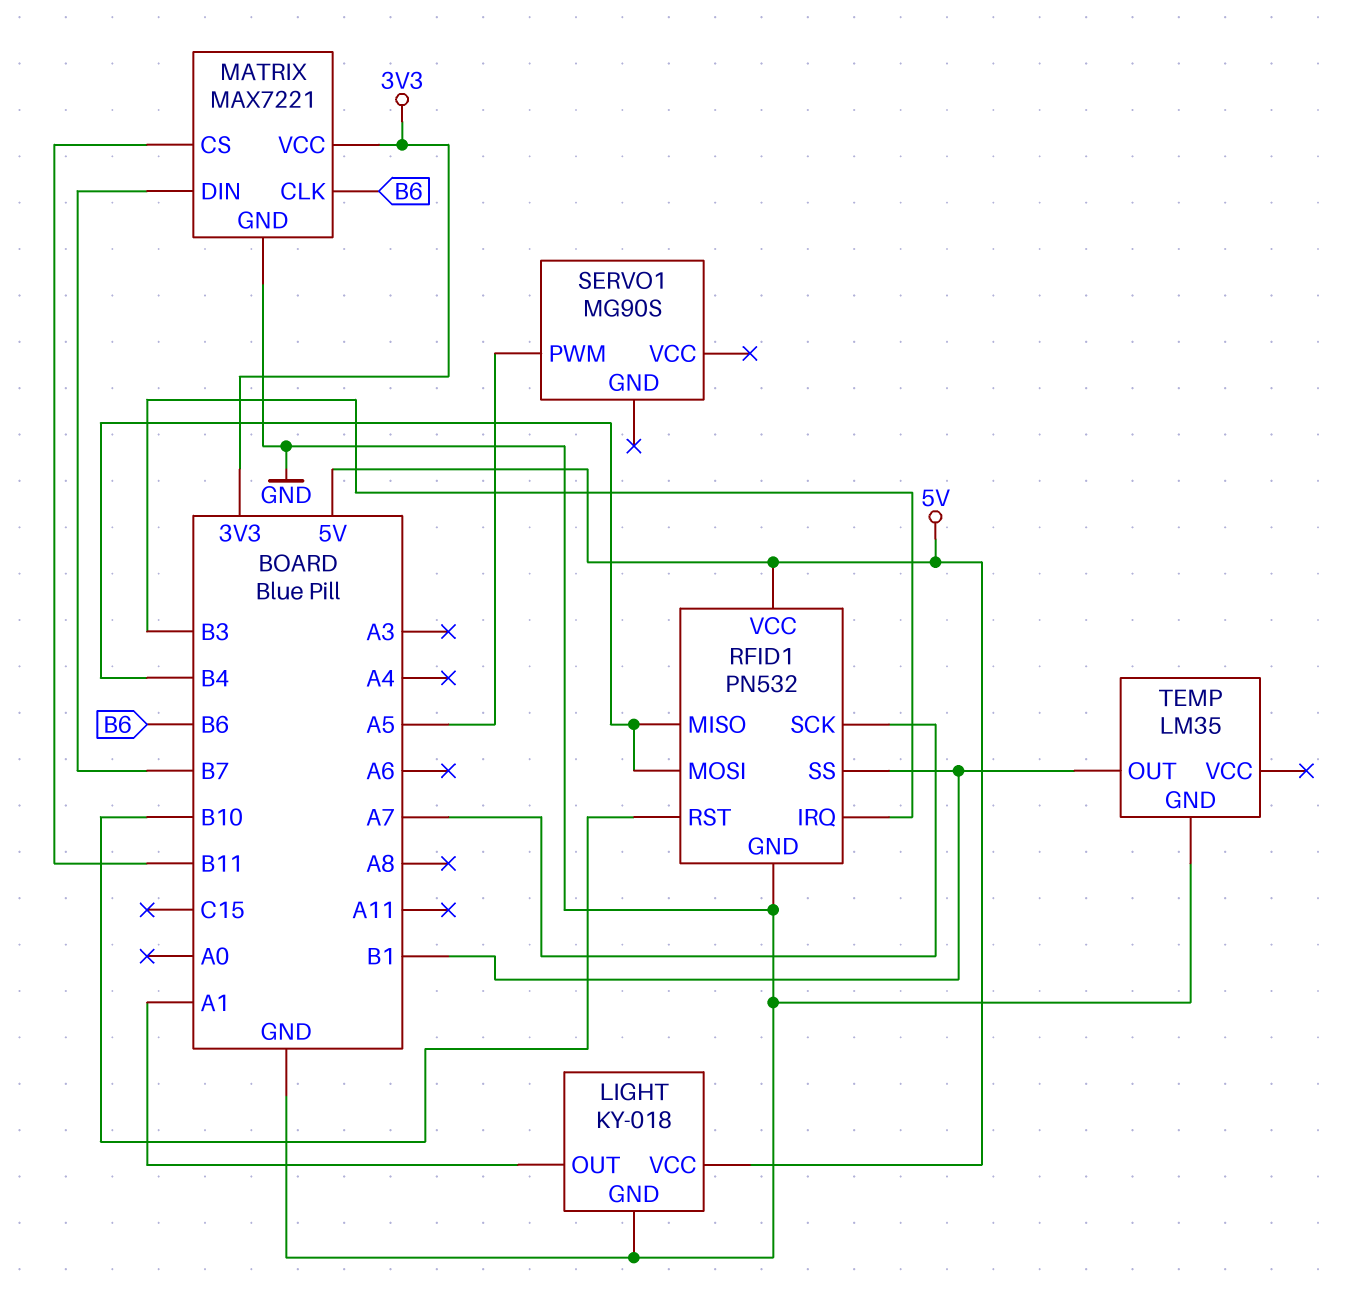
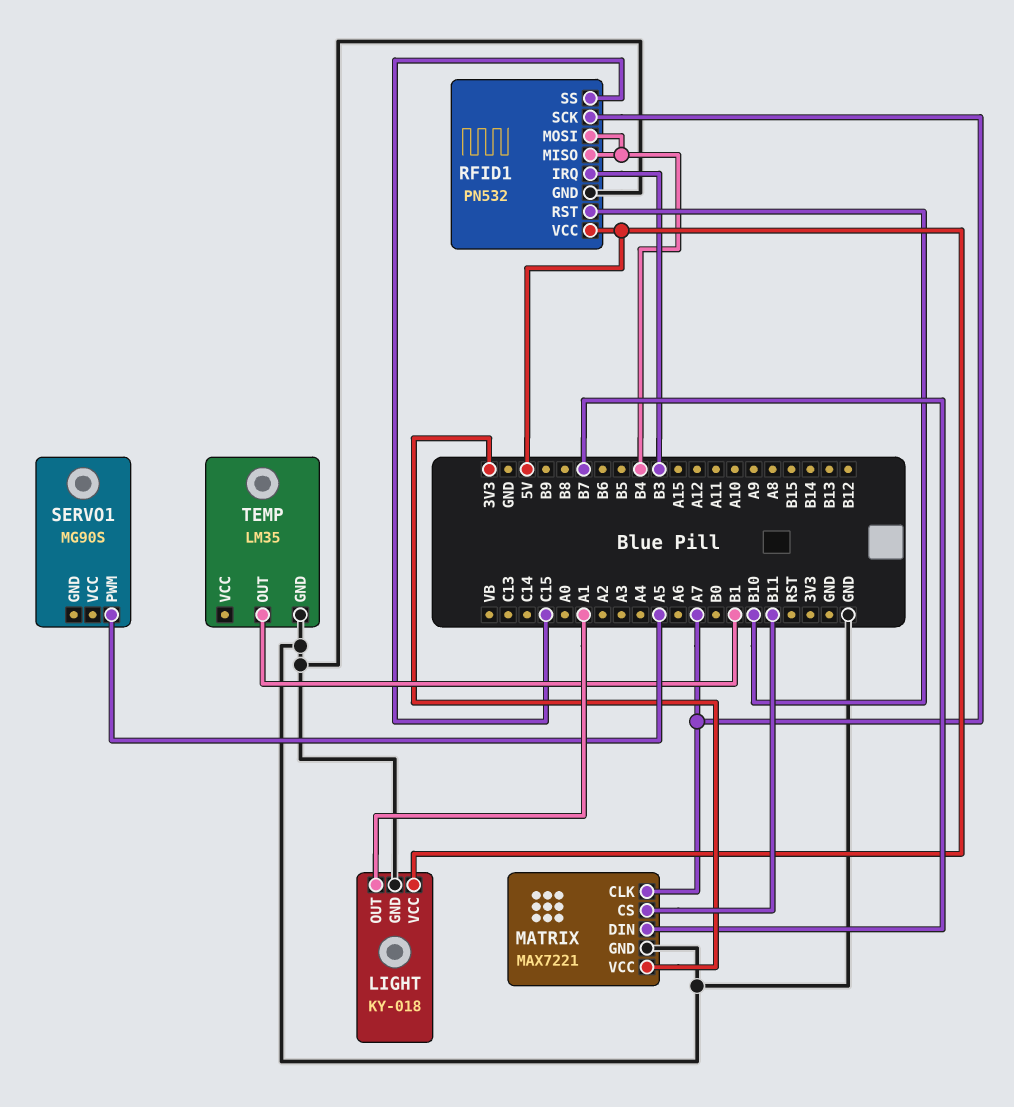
MATRIX pin CLK: B6 -> A7
RFID1 pin SS: B1 -> C15

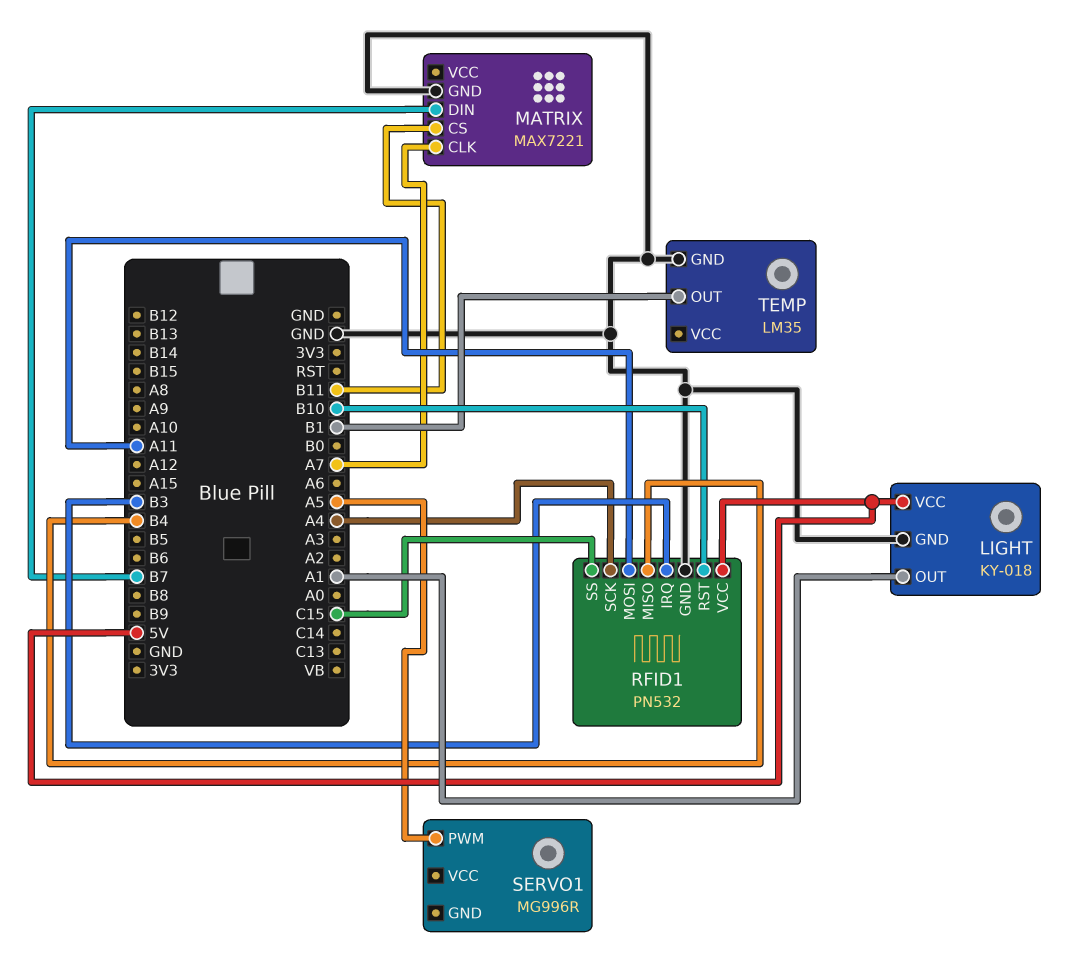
MATRIX pin VCC: 3V3 -> none
RFID1 pin MOSI: B4 -> A11
RFID1 pin SCK: A7 -> A4
SERVO1: MG90S -> MG996R

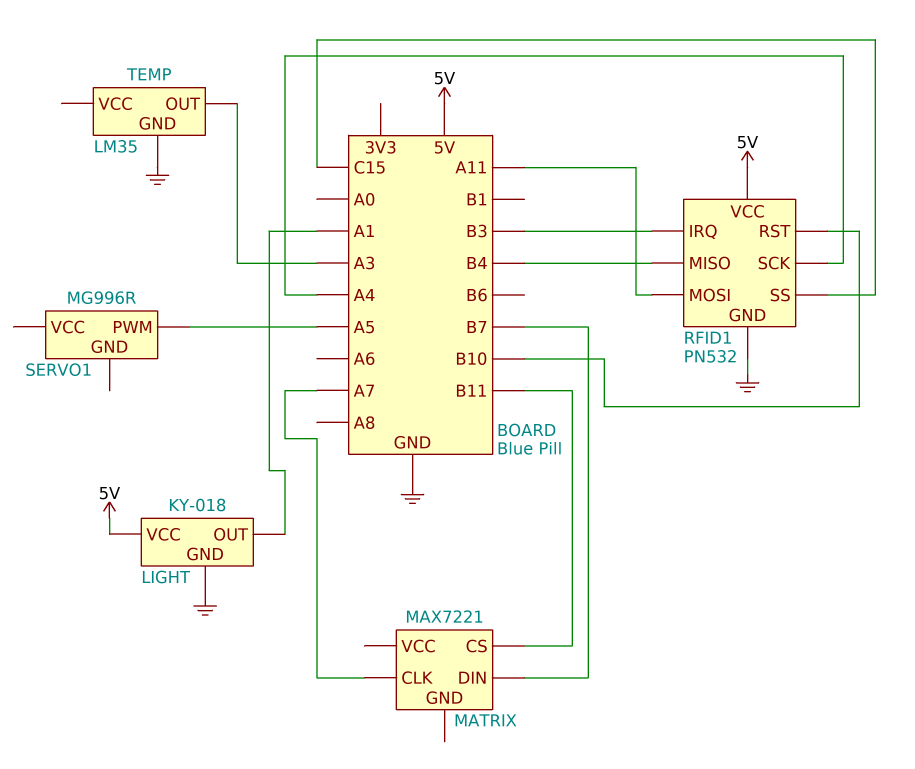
MATRIX pin GND: GND -> none
TEMP pin OUT: B1 -> A3

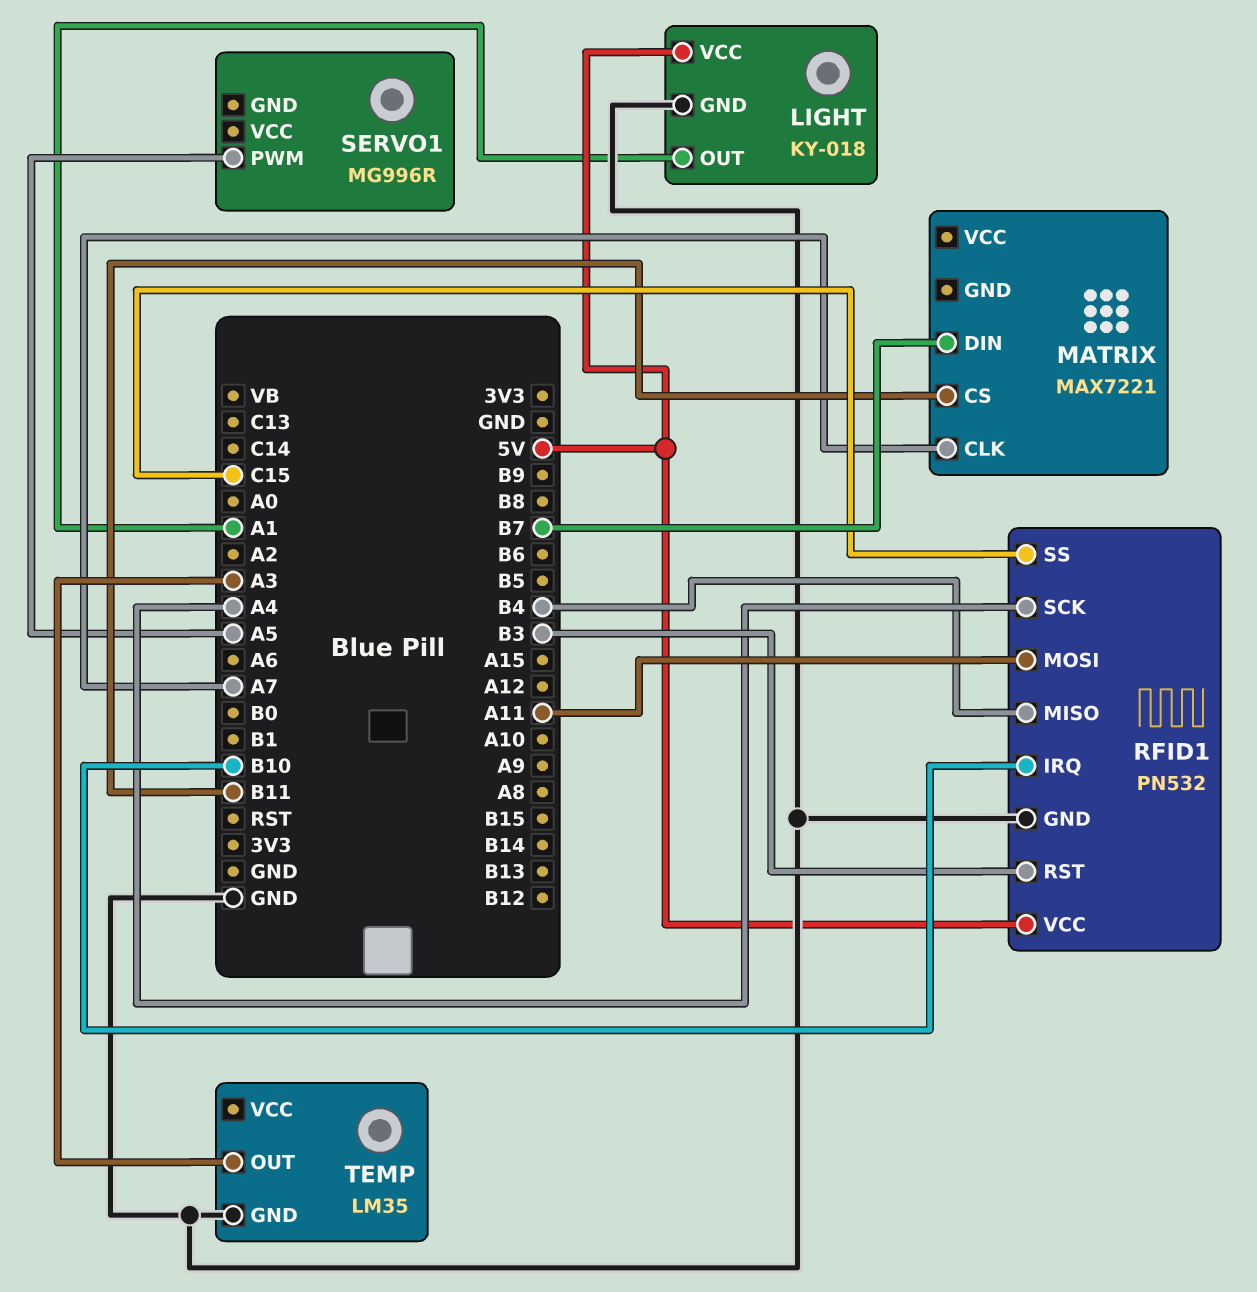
RFID1 pin IRQ: B3 -> B10
RFID1 pin RST: B10 -> B3

